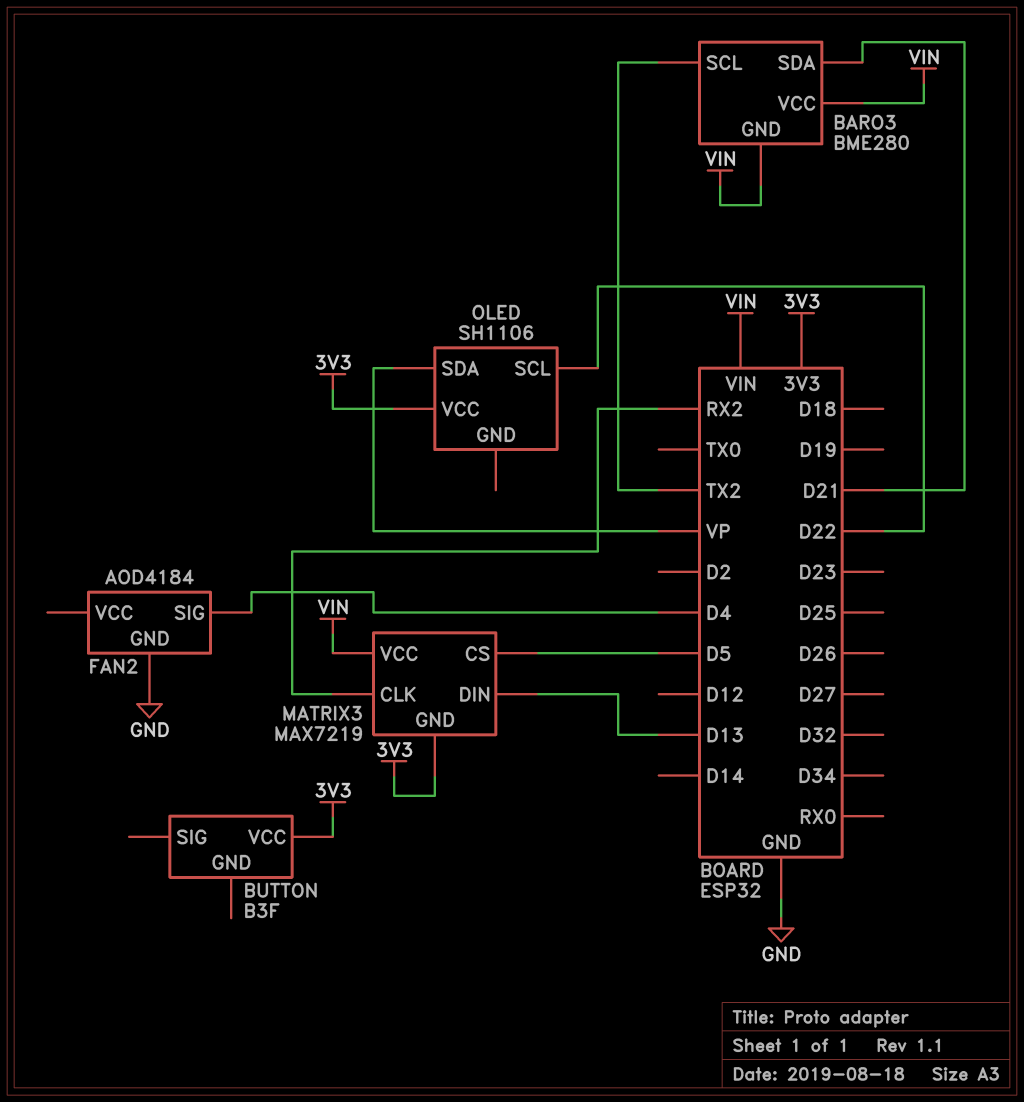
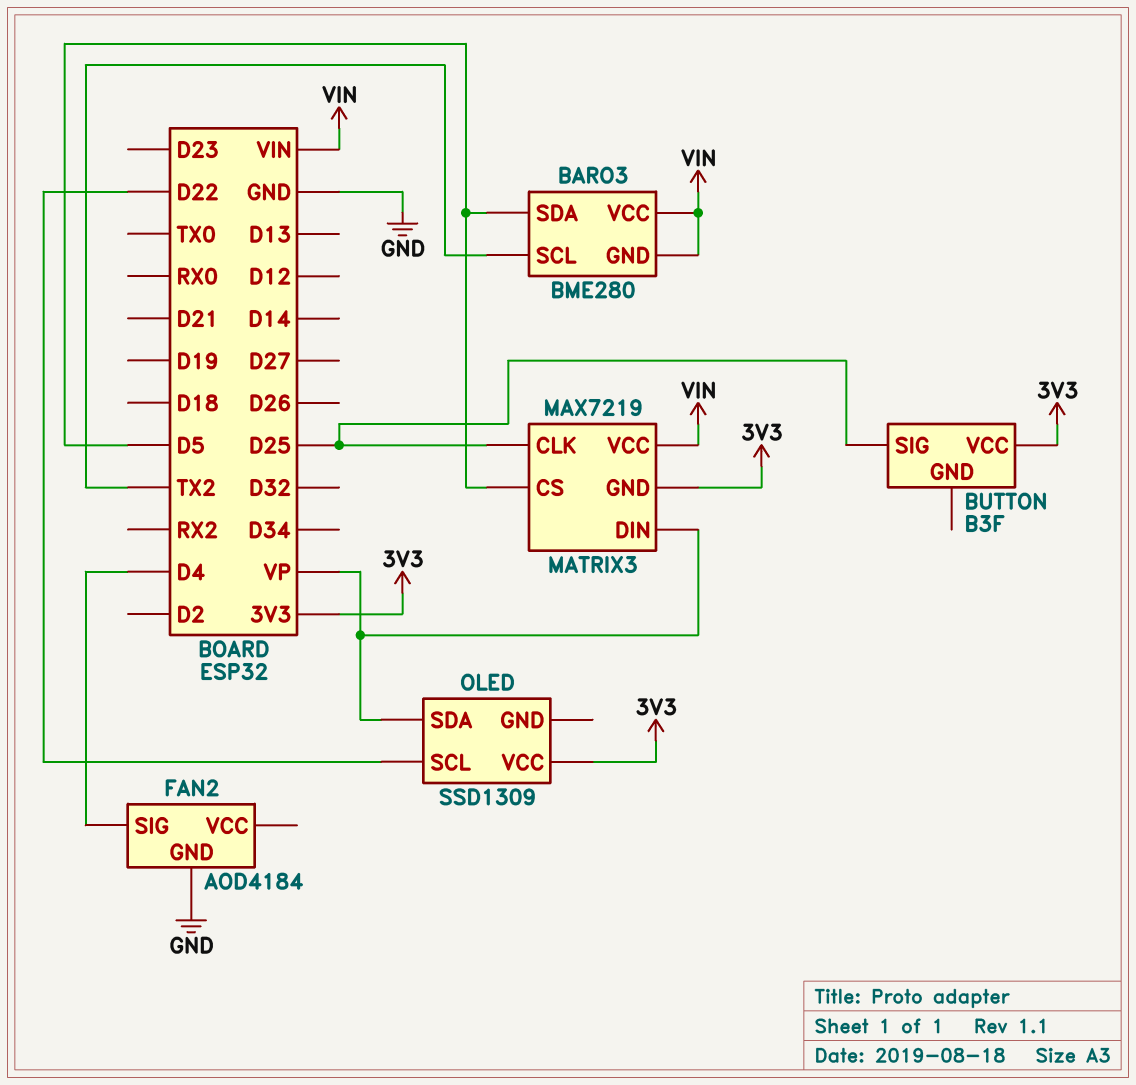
BARO3 pin SDA: D21 -> D5
BUTTON pin SIG: none -> D25
MATRIX3 pin CLK: RX2 -> D25
MATRIX3 pin DIN: D13 -> VP
OLED: SH1106 -> SSD1309

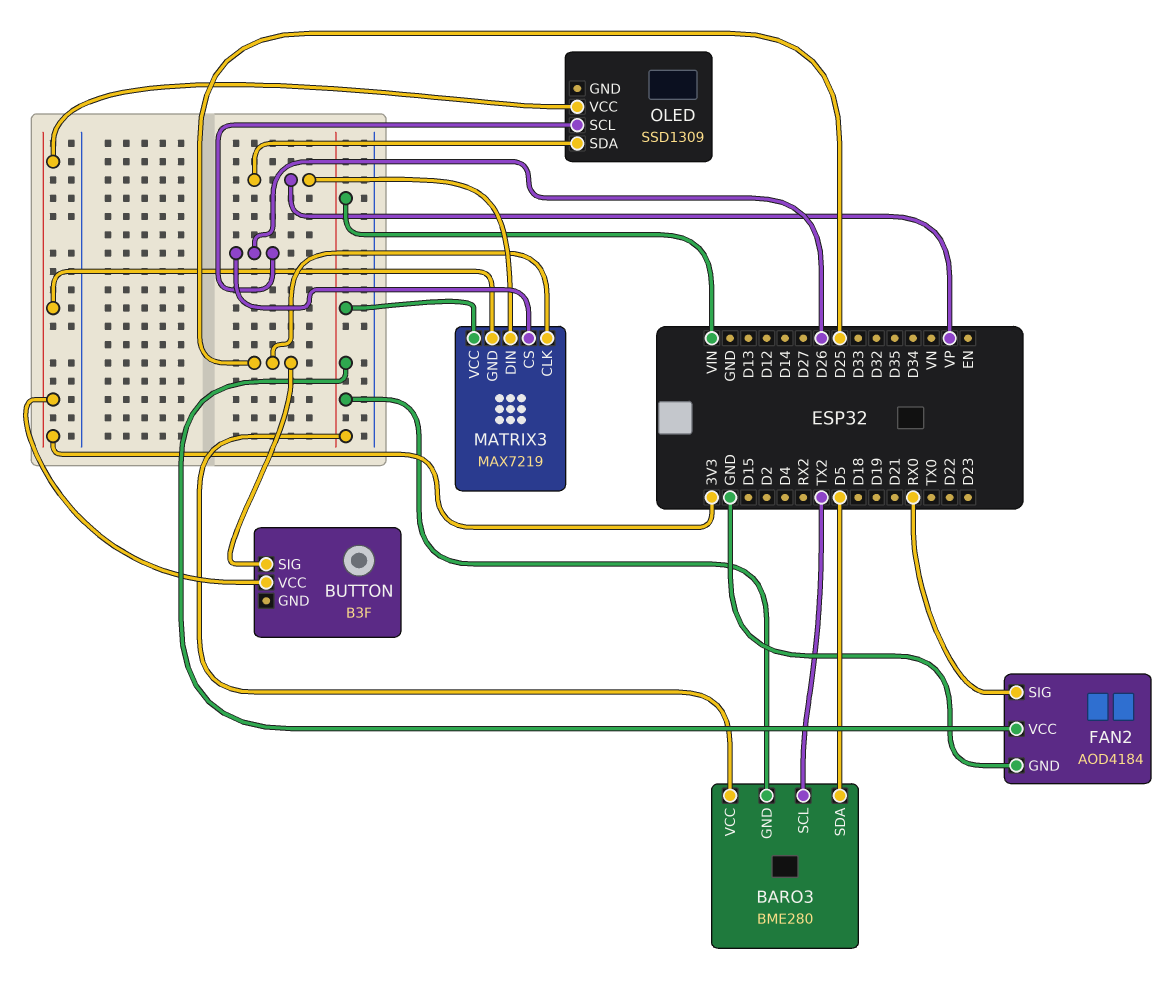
FAN2 pin SIG: D4 -> RX0
FAN2 pin VCC: none -> VIN
MATRIX3 pin CS: D5 -> D26
OLED pin SCL: D22 -> D26

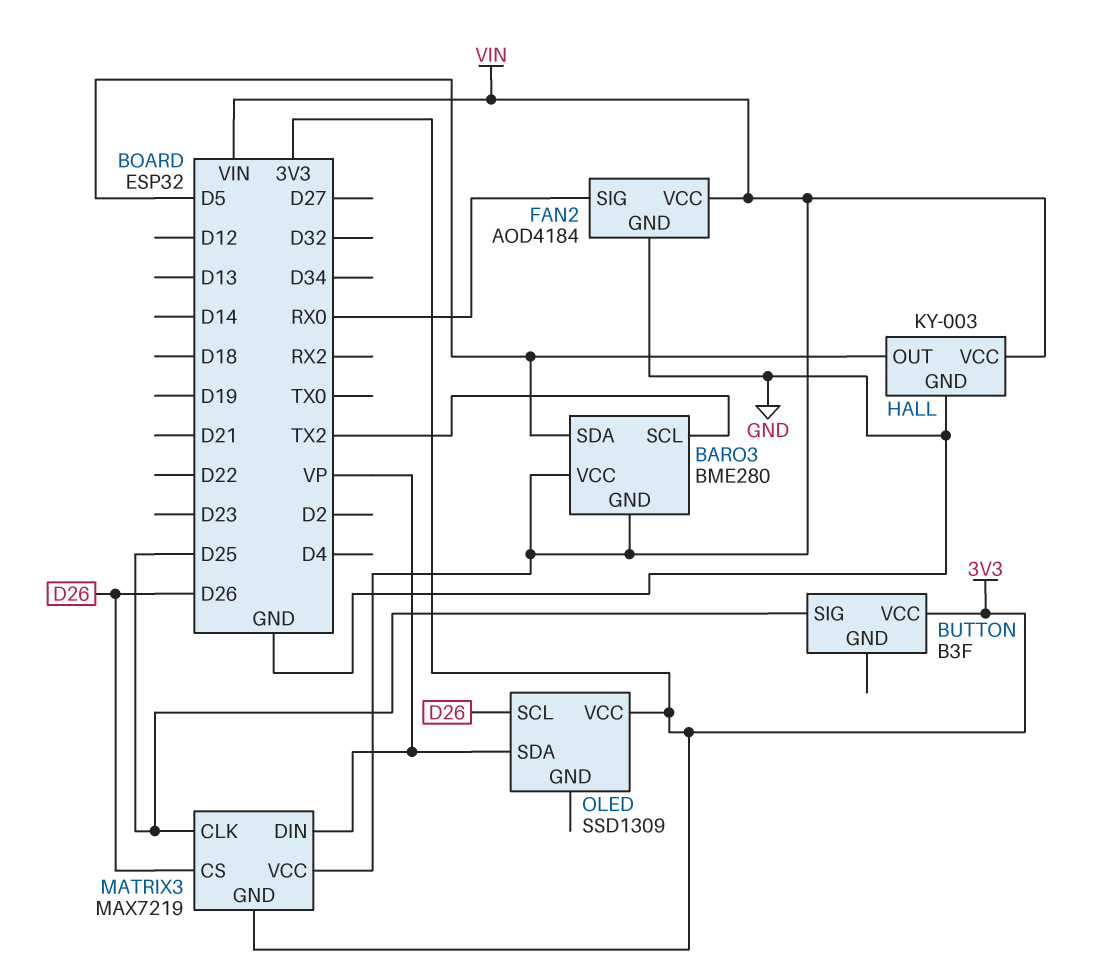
HALL: none -> KY-003
HALL pin GND: none -> GND
HALL pin OUT: none -> D5
HALL pin VCC: none -> VIN

